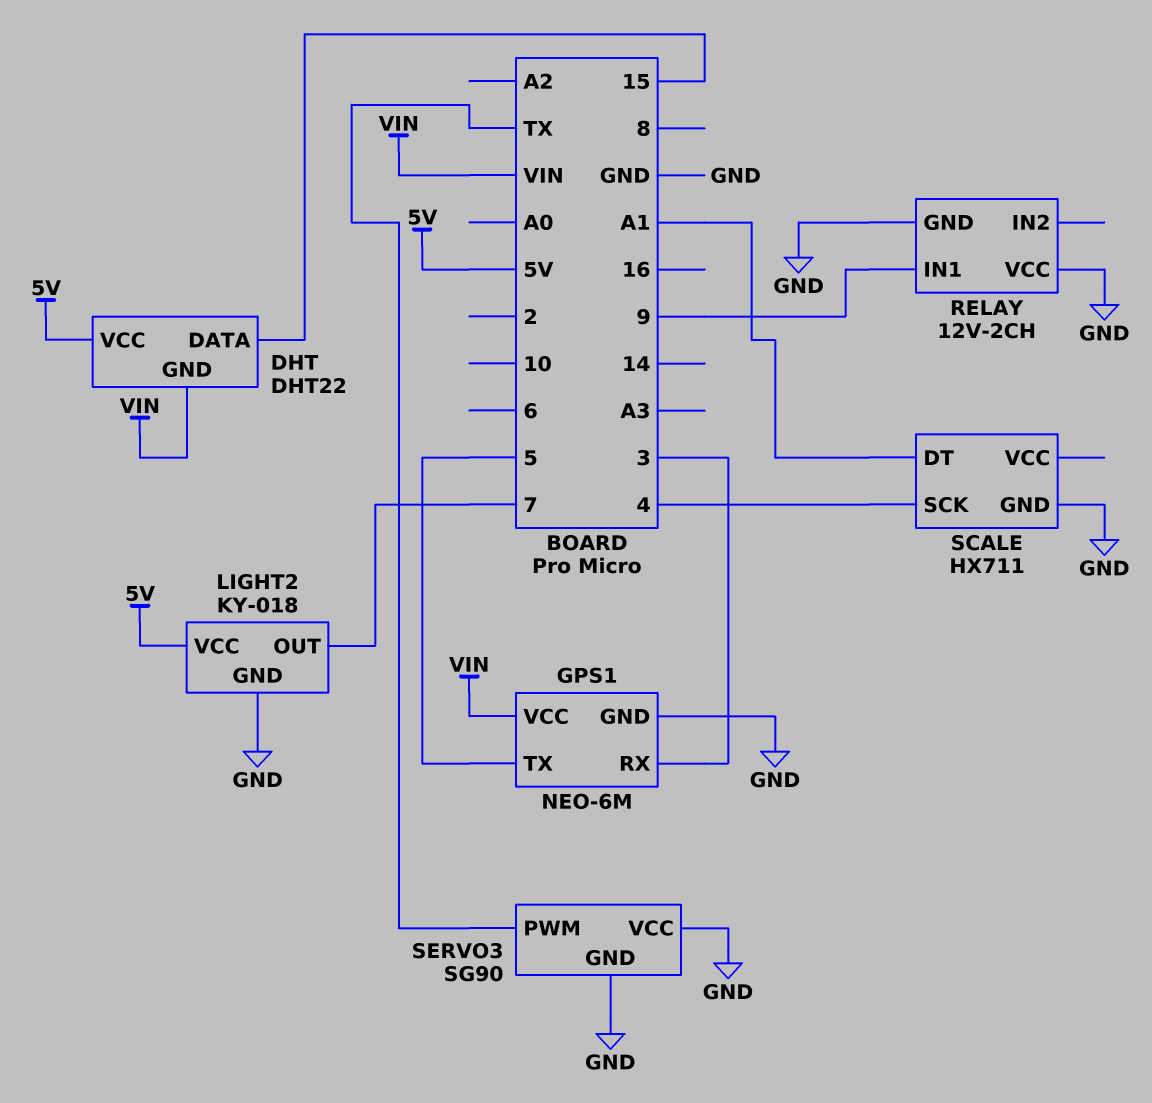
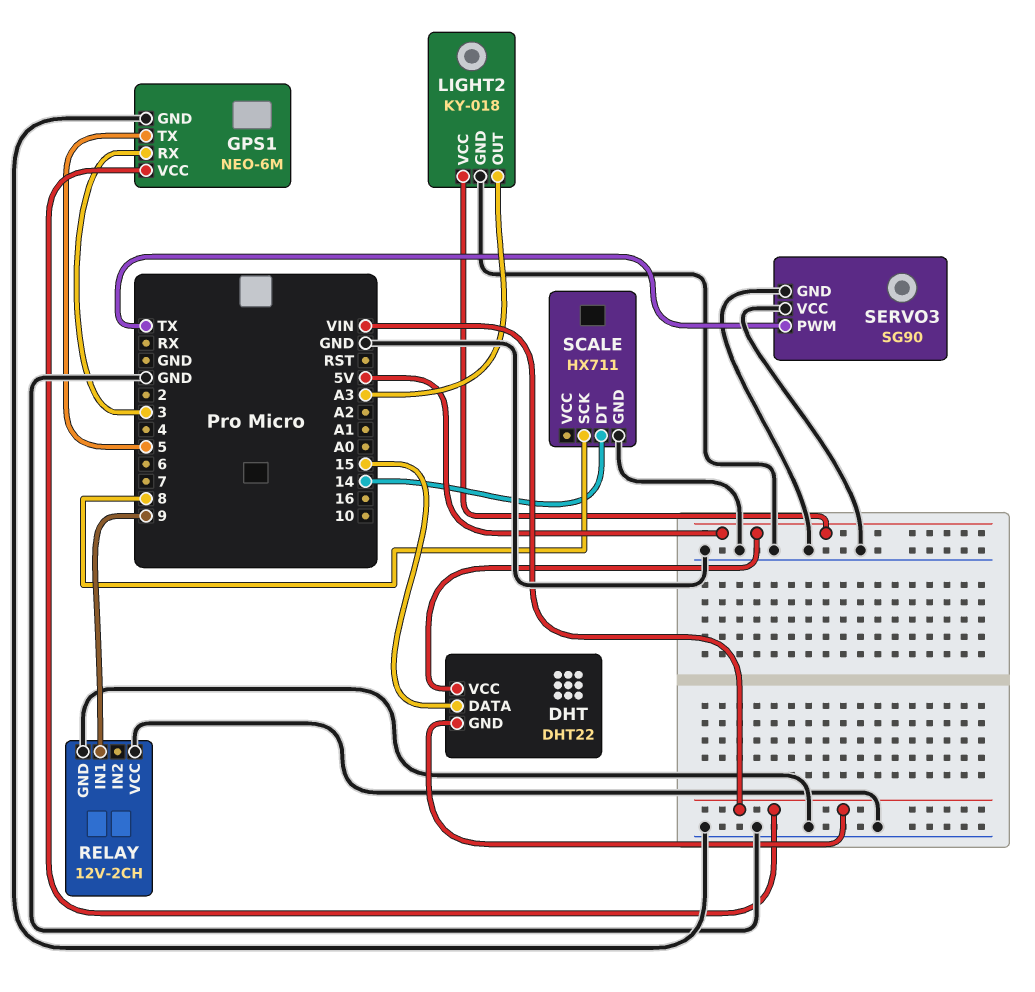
LIGHT2 pin OUT: 7 -> A3
SCALE pin DT: A1 -> 14
SCALE pin SCK: 4 -> 8

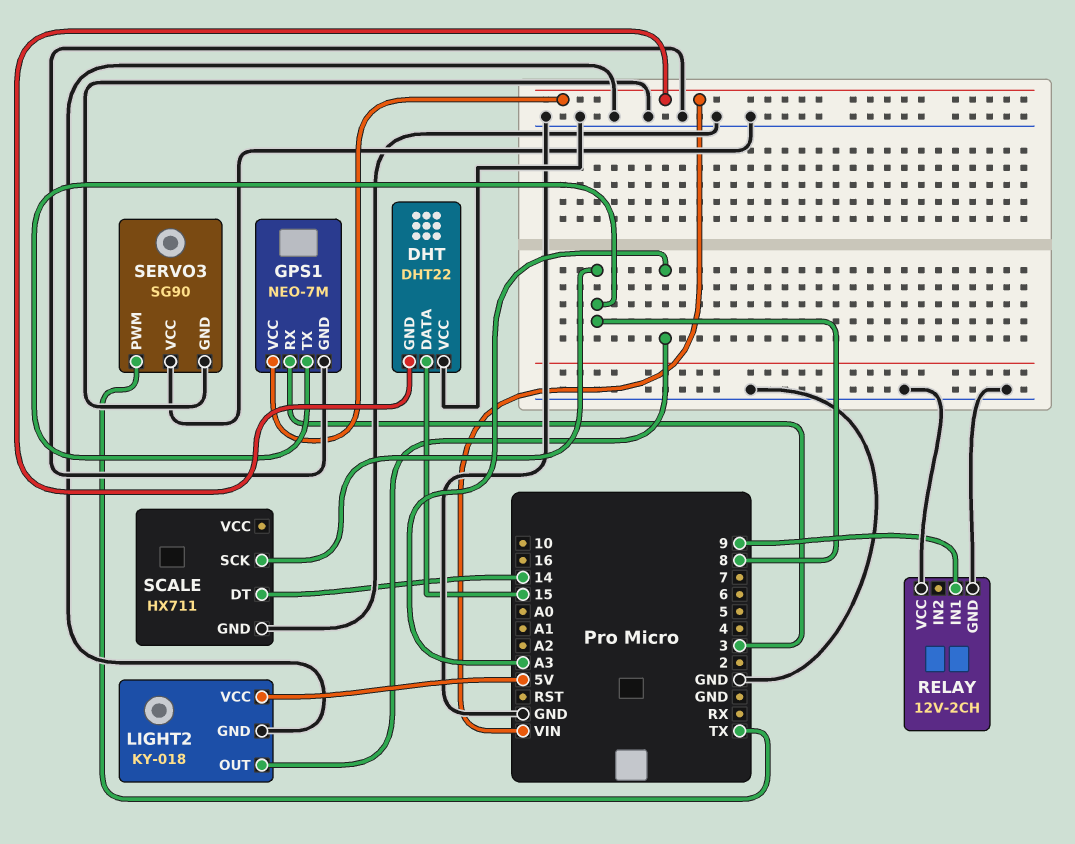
DHT pin VCC: 5V -> GND
GPS1: NEO-6M -> NEO-7M
GPS1 pin TX: 5 -> 8

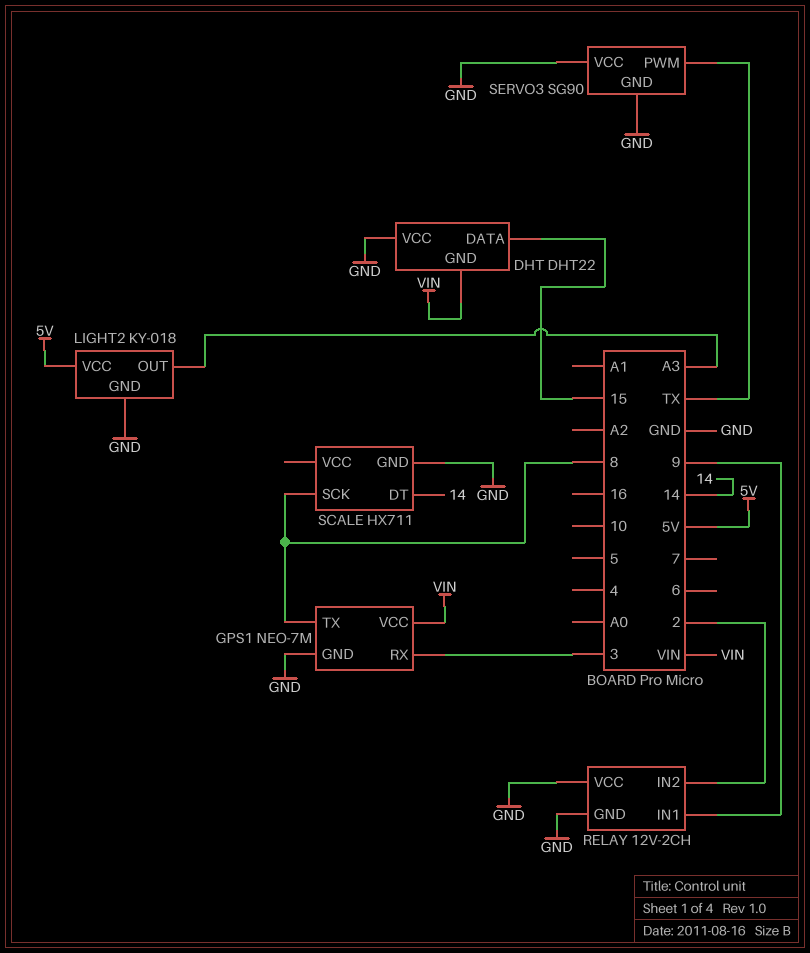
RELAY pin IN2: none -> 2

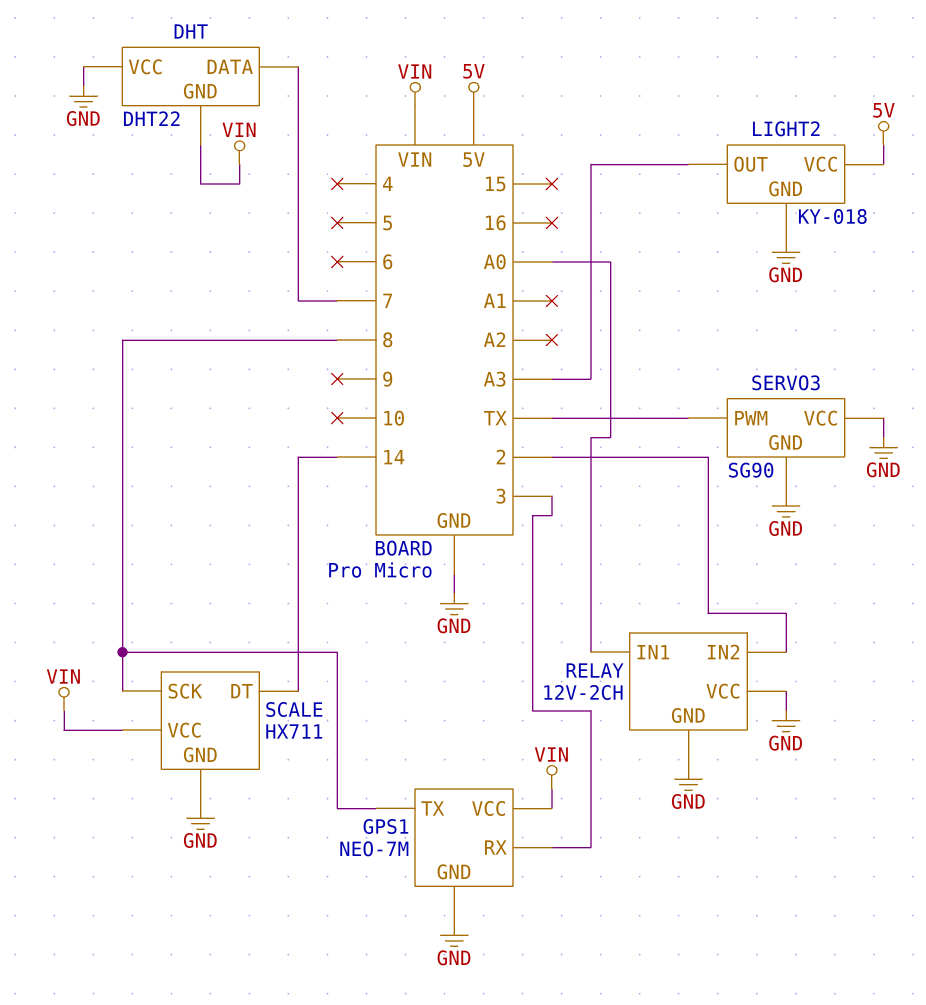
DHT pin DATA: 15 -> 7
RELAY pin IN1: 9 -> A0
SCALE pin VCC: none -> VIN

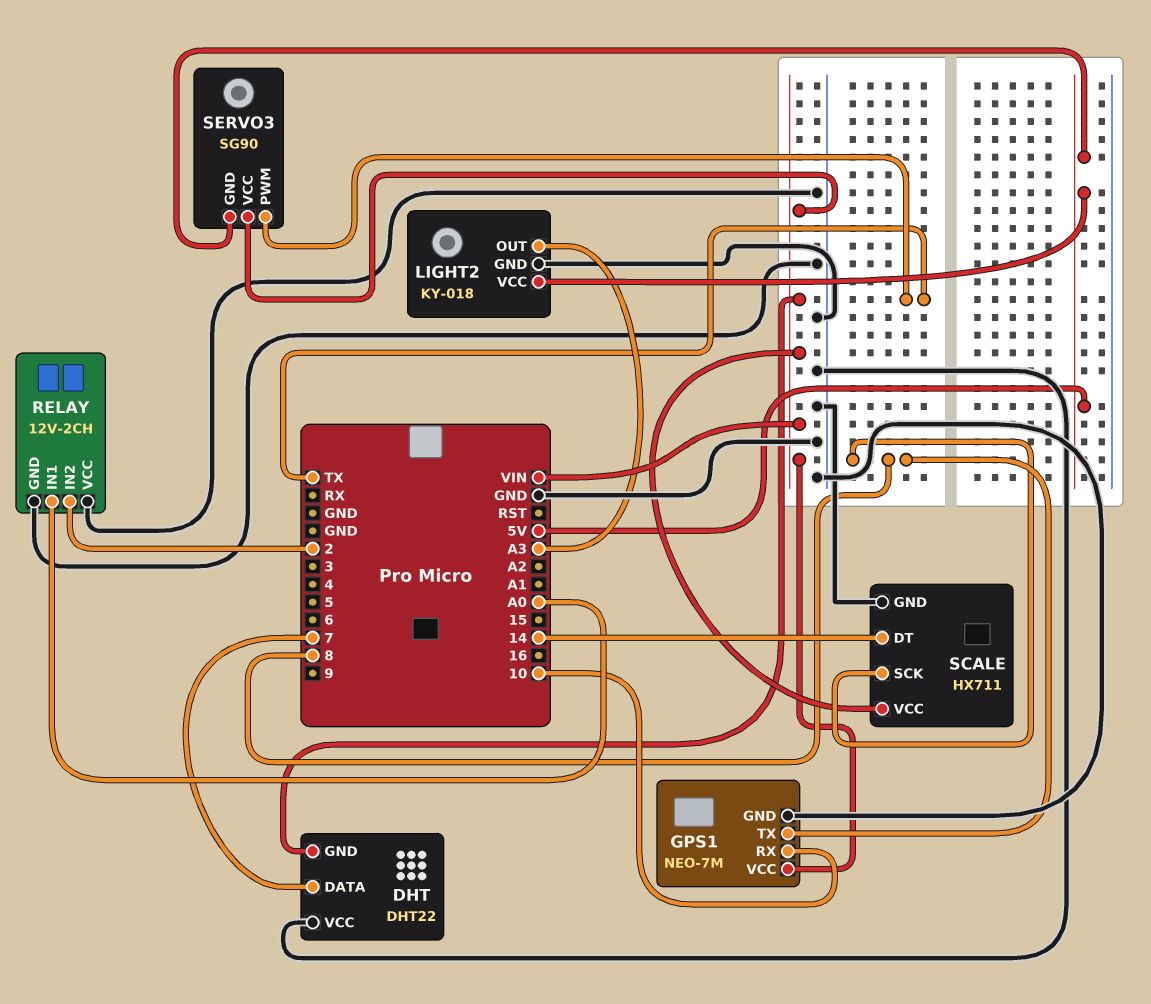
GPS1 pin RX: 3 -> 10
SERVO3 pin GND: GND -> 5V
SERVO3 pin VCC: GND -> VIN

